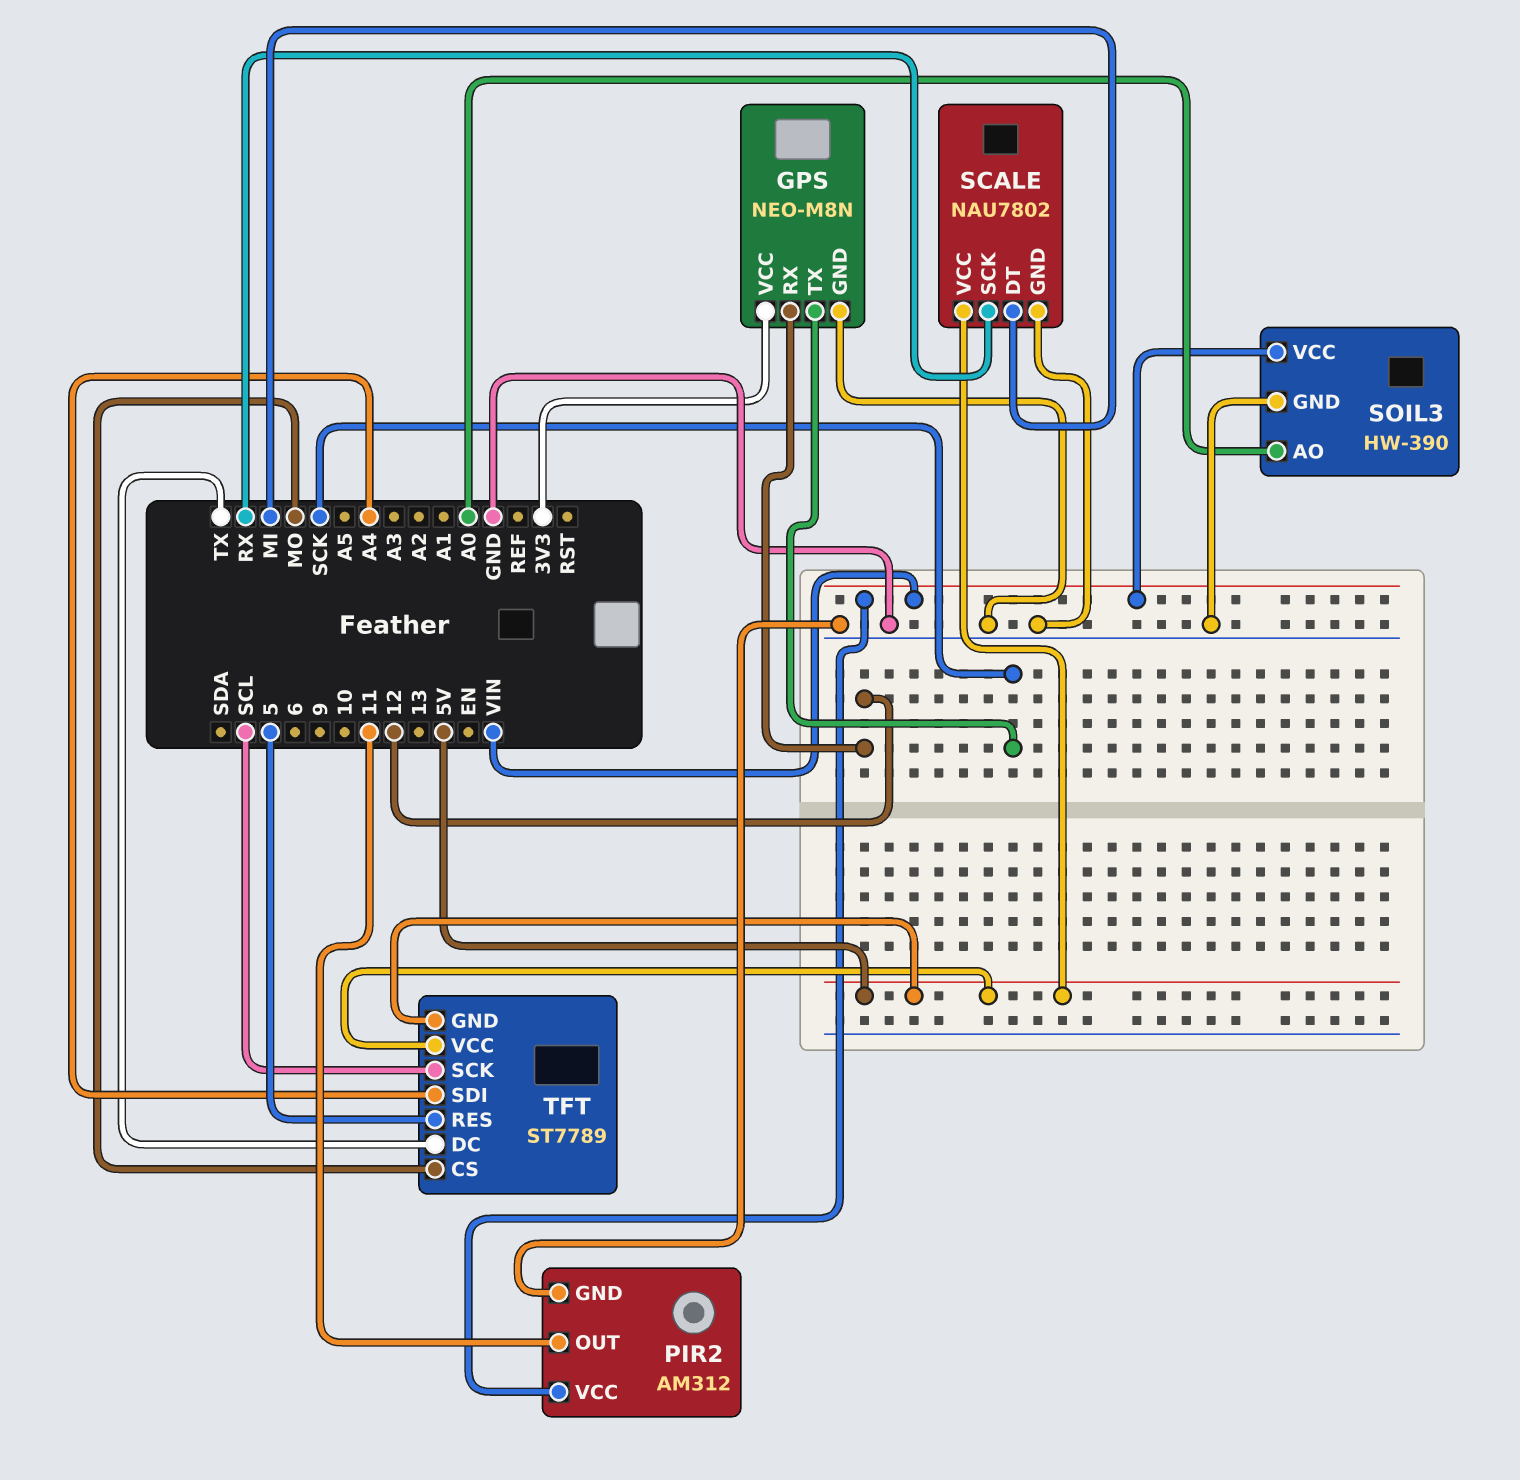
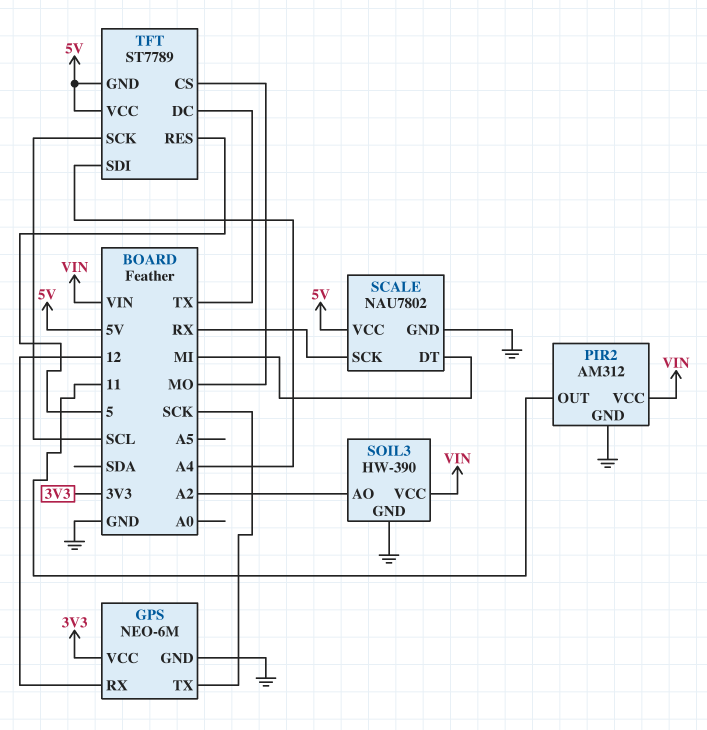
GPS: NEO-M8N -> NEO-6M
SOIL3 pin AO: A0 -> A2

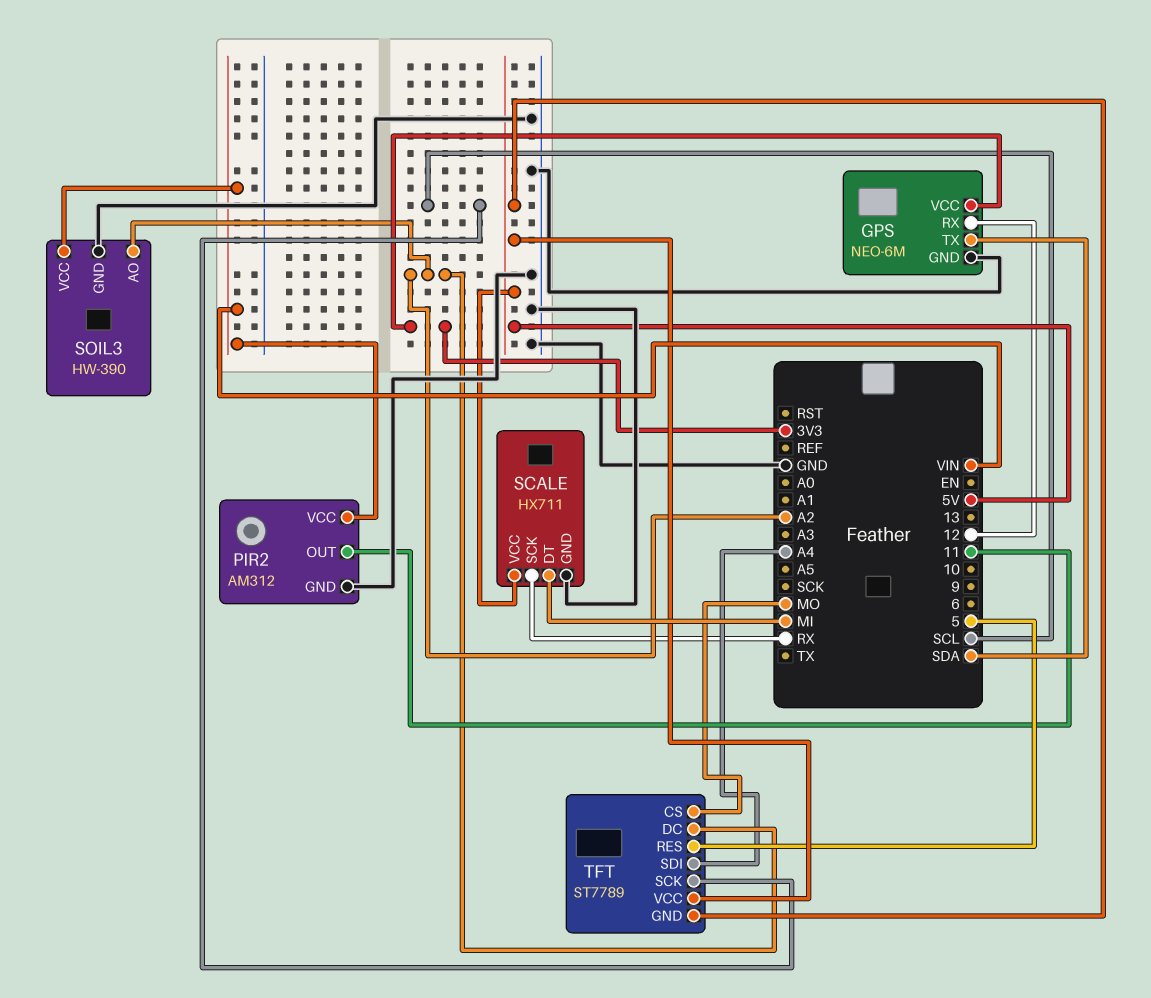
GPS pin TX: SCK -> SDA
SCALE: NAU7802 -> HX711
TFT pin DC: TX -> A2

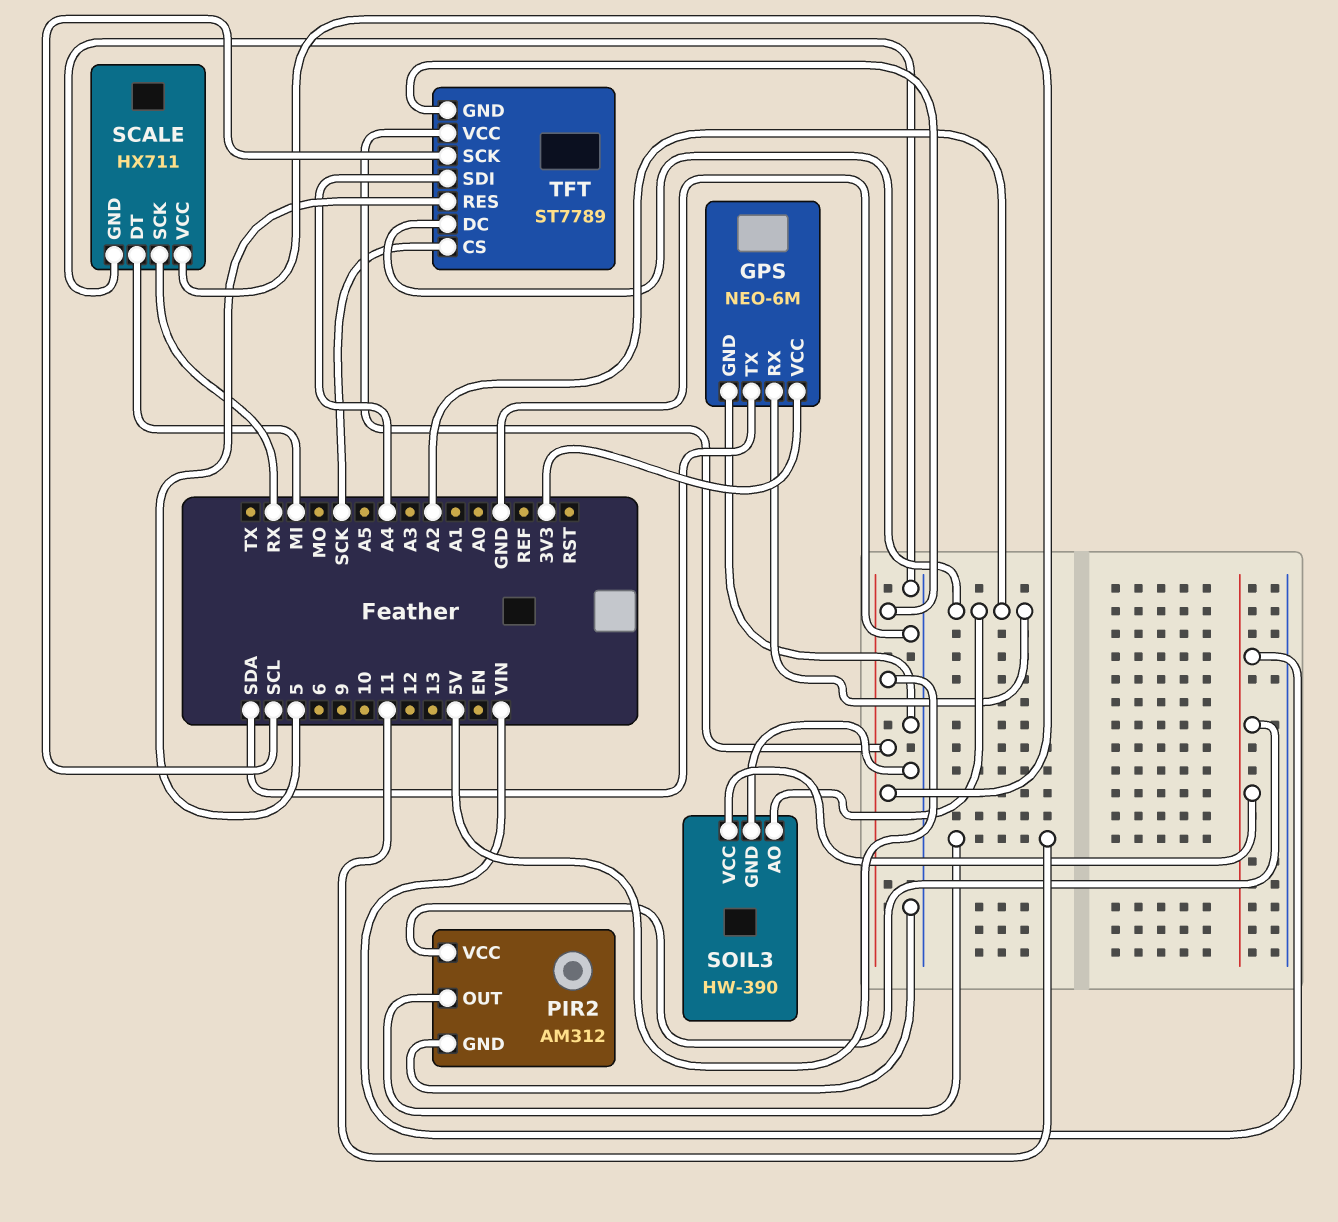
GPS pin RX: 12 -> A2
TFT pin CS: MO -> SCK

